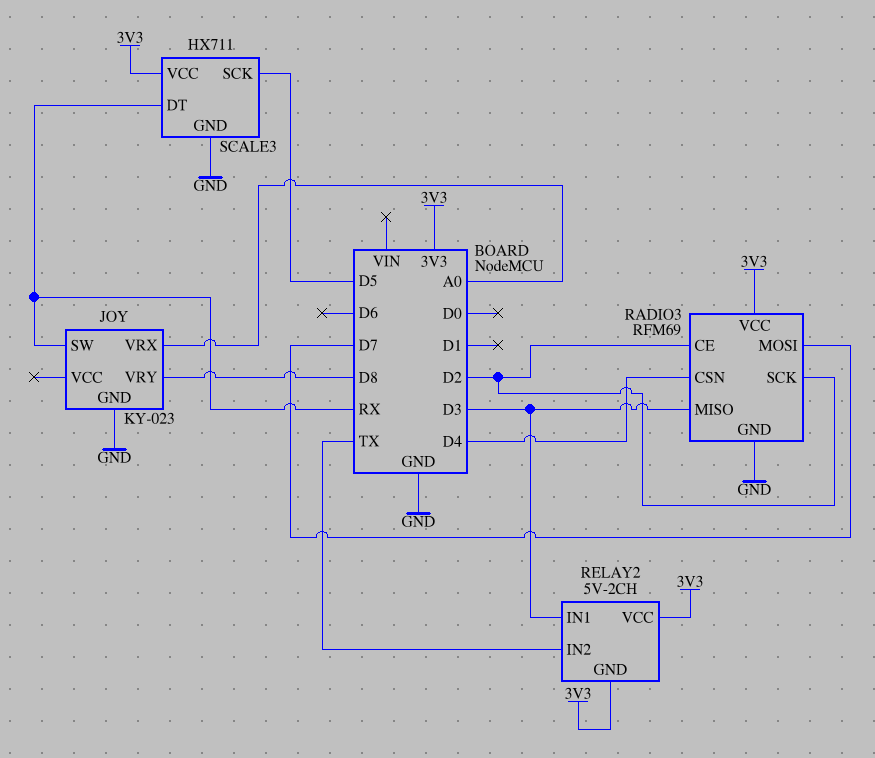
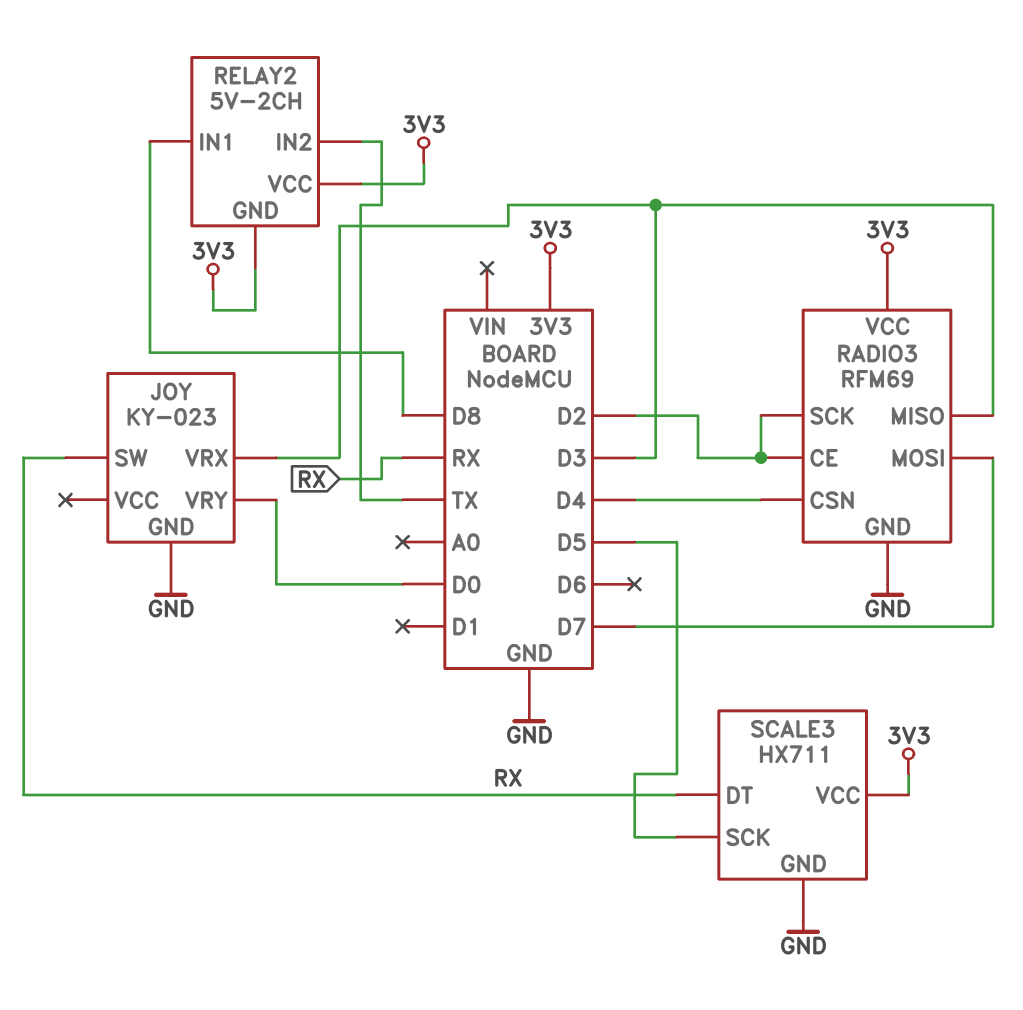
JOY pin VRX: A0 -> D3
JOY pin VRY: D8 -> D0
RELAY2 pin IN1: D3 -> D8

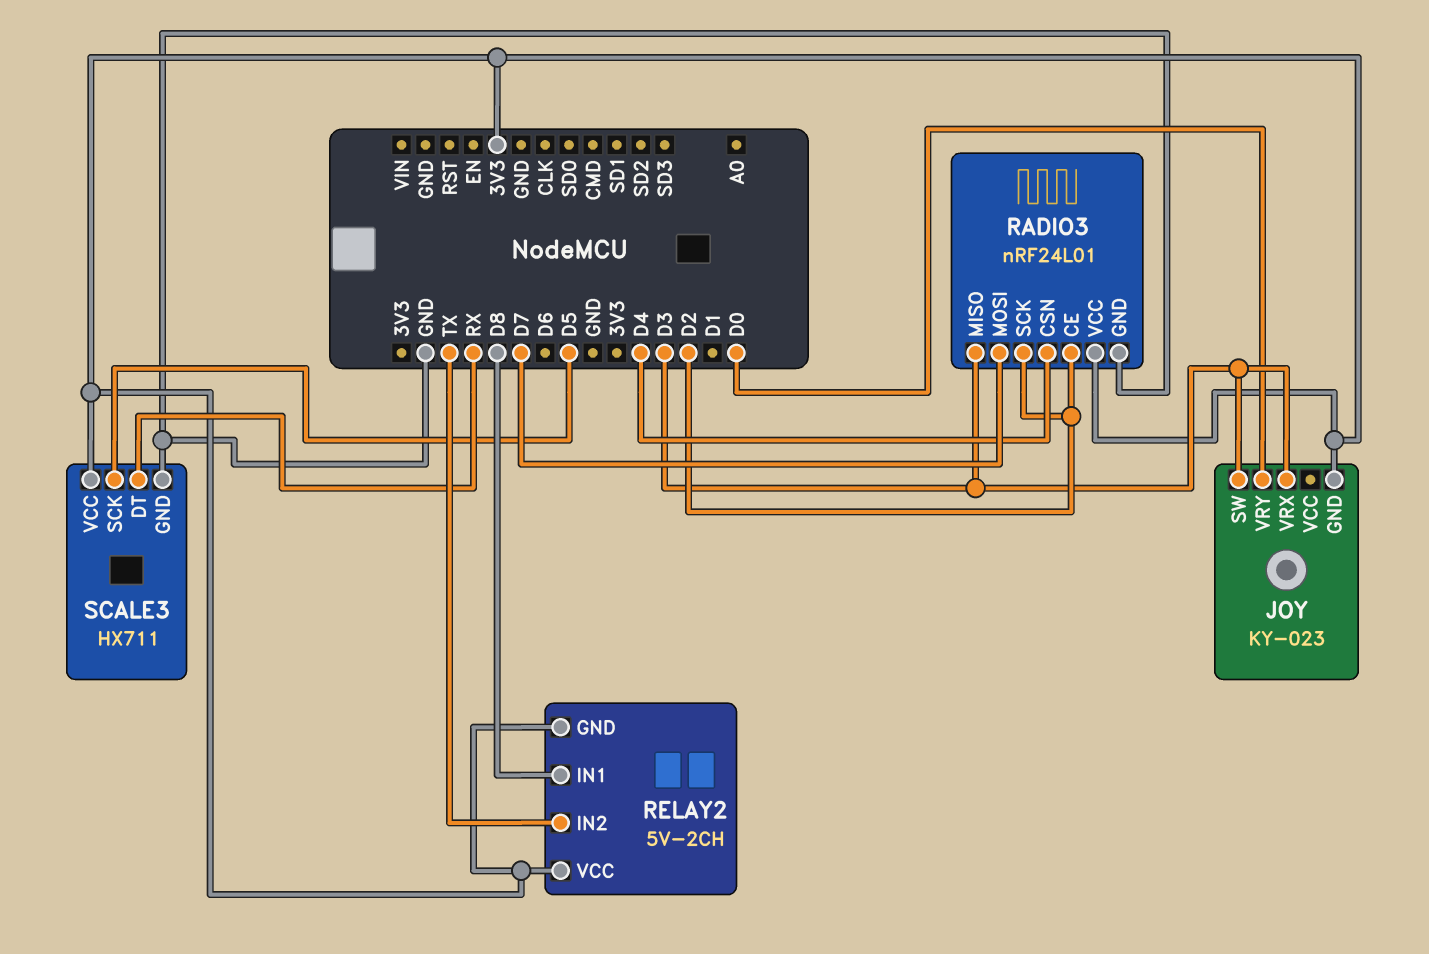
JOY pin GND: GND -> 3V3
JOY pin SW: RX -> D3
RADIO3: RFM69 -> nRF24L01

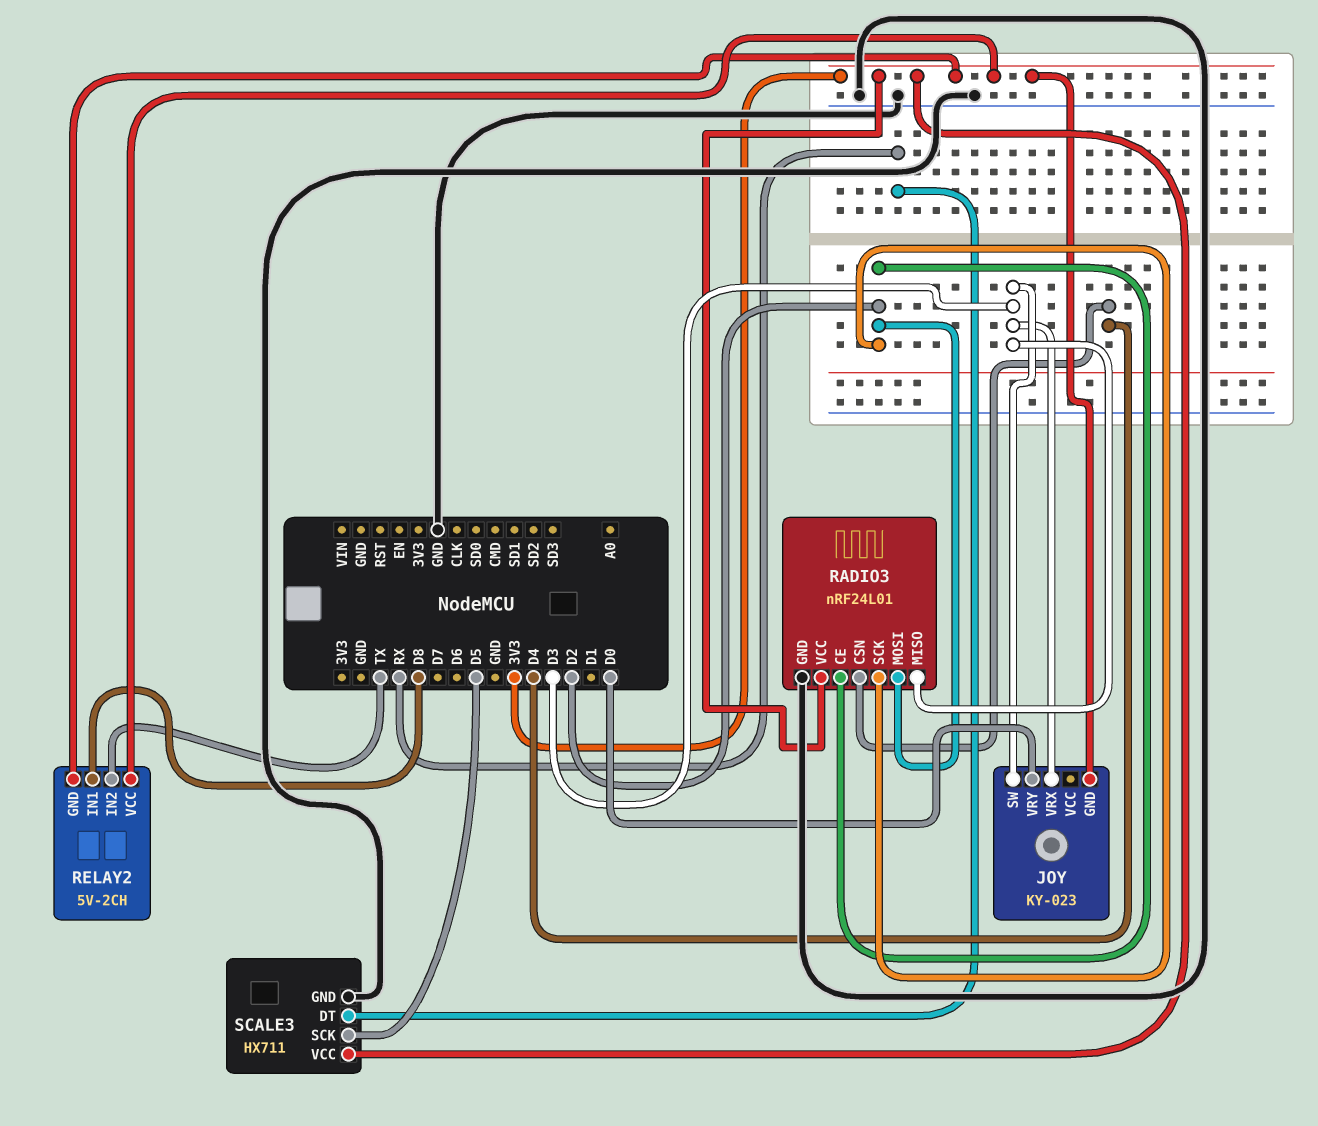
RADIO3 pin MOSI: D7 -> D2

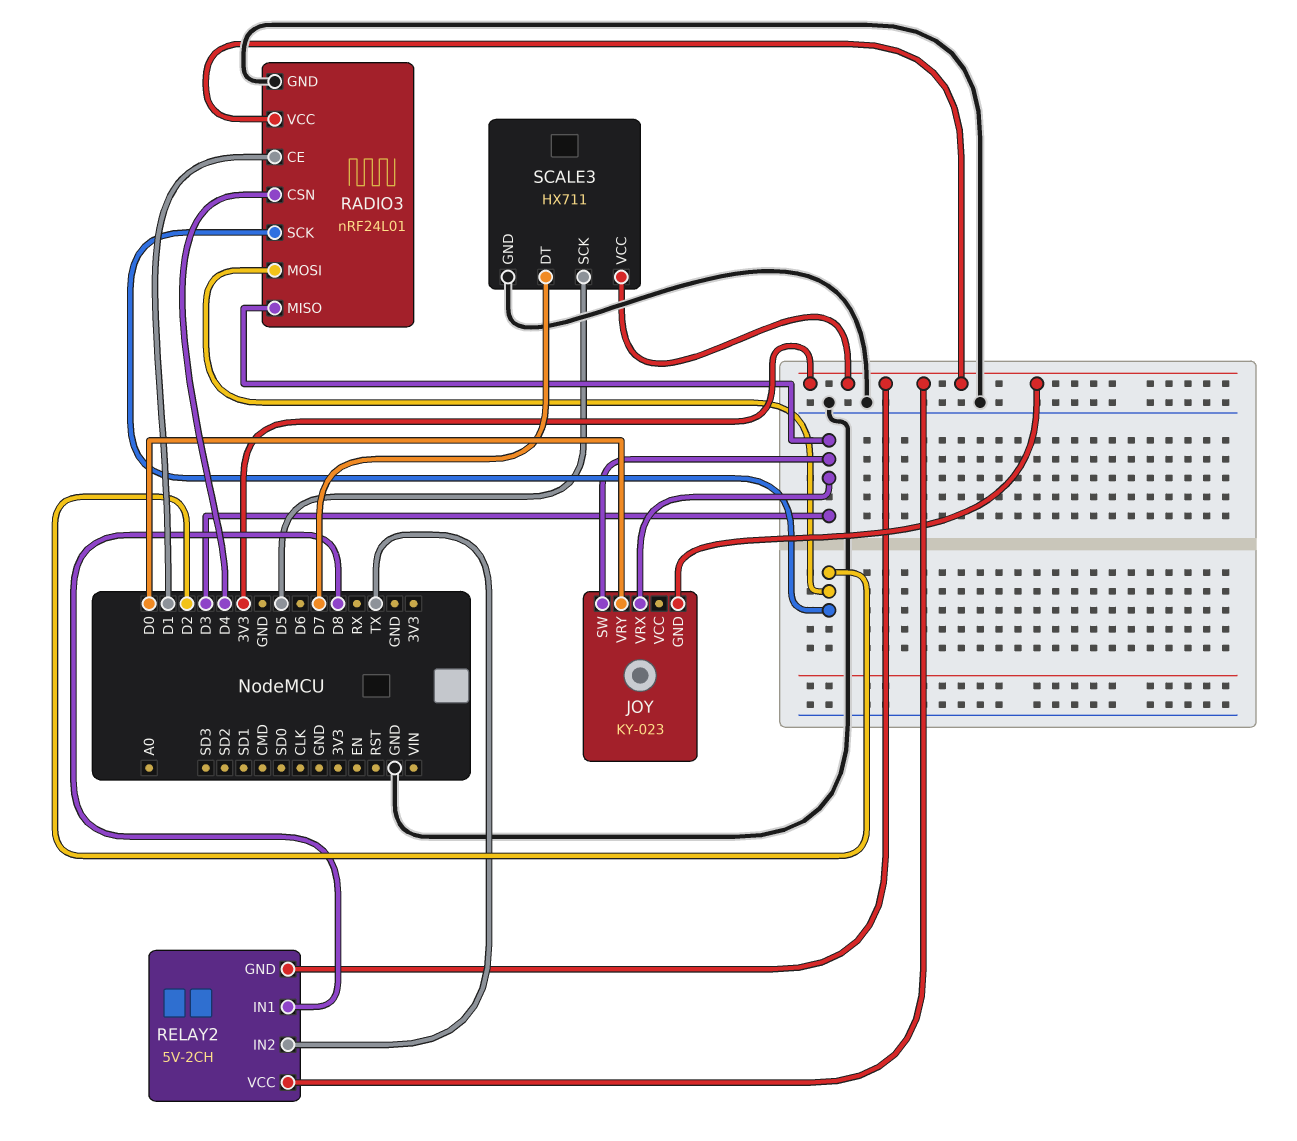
RADIO3 pin CE: D2 -> D1
SCALE3 pin DT: RX -> D7

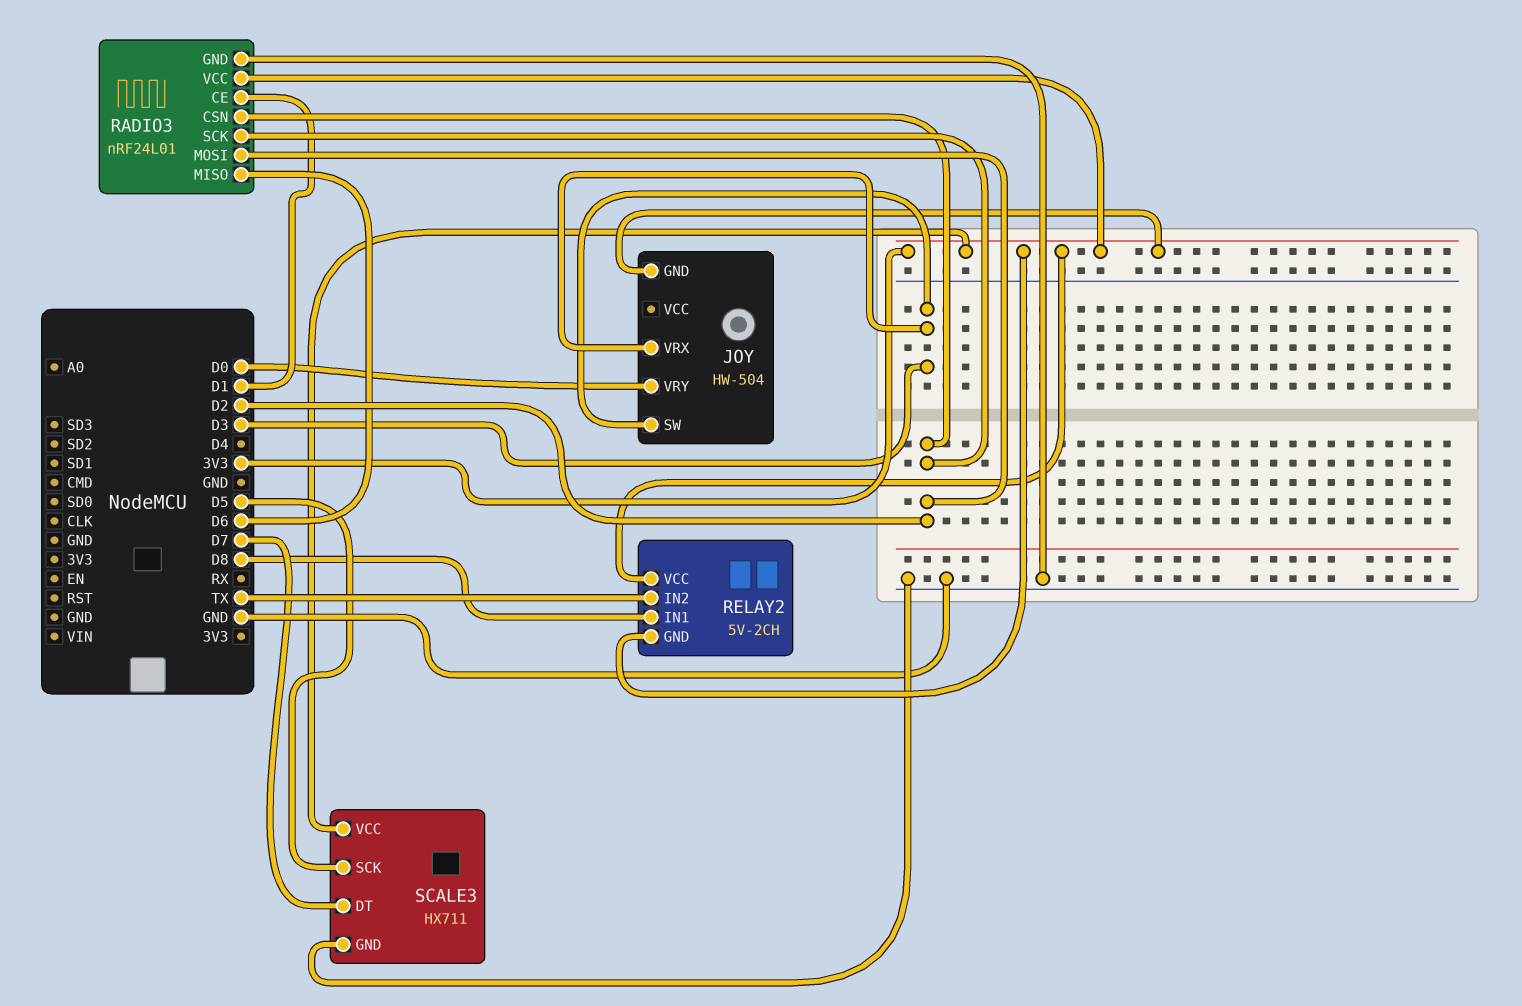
JOY: KY-023 -> HW-504
RADIO3 pin CSN: D4 -> D2
RADIO3 pin MISO: D3 -> D6

